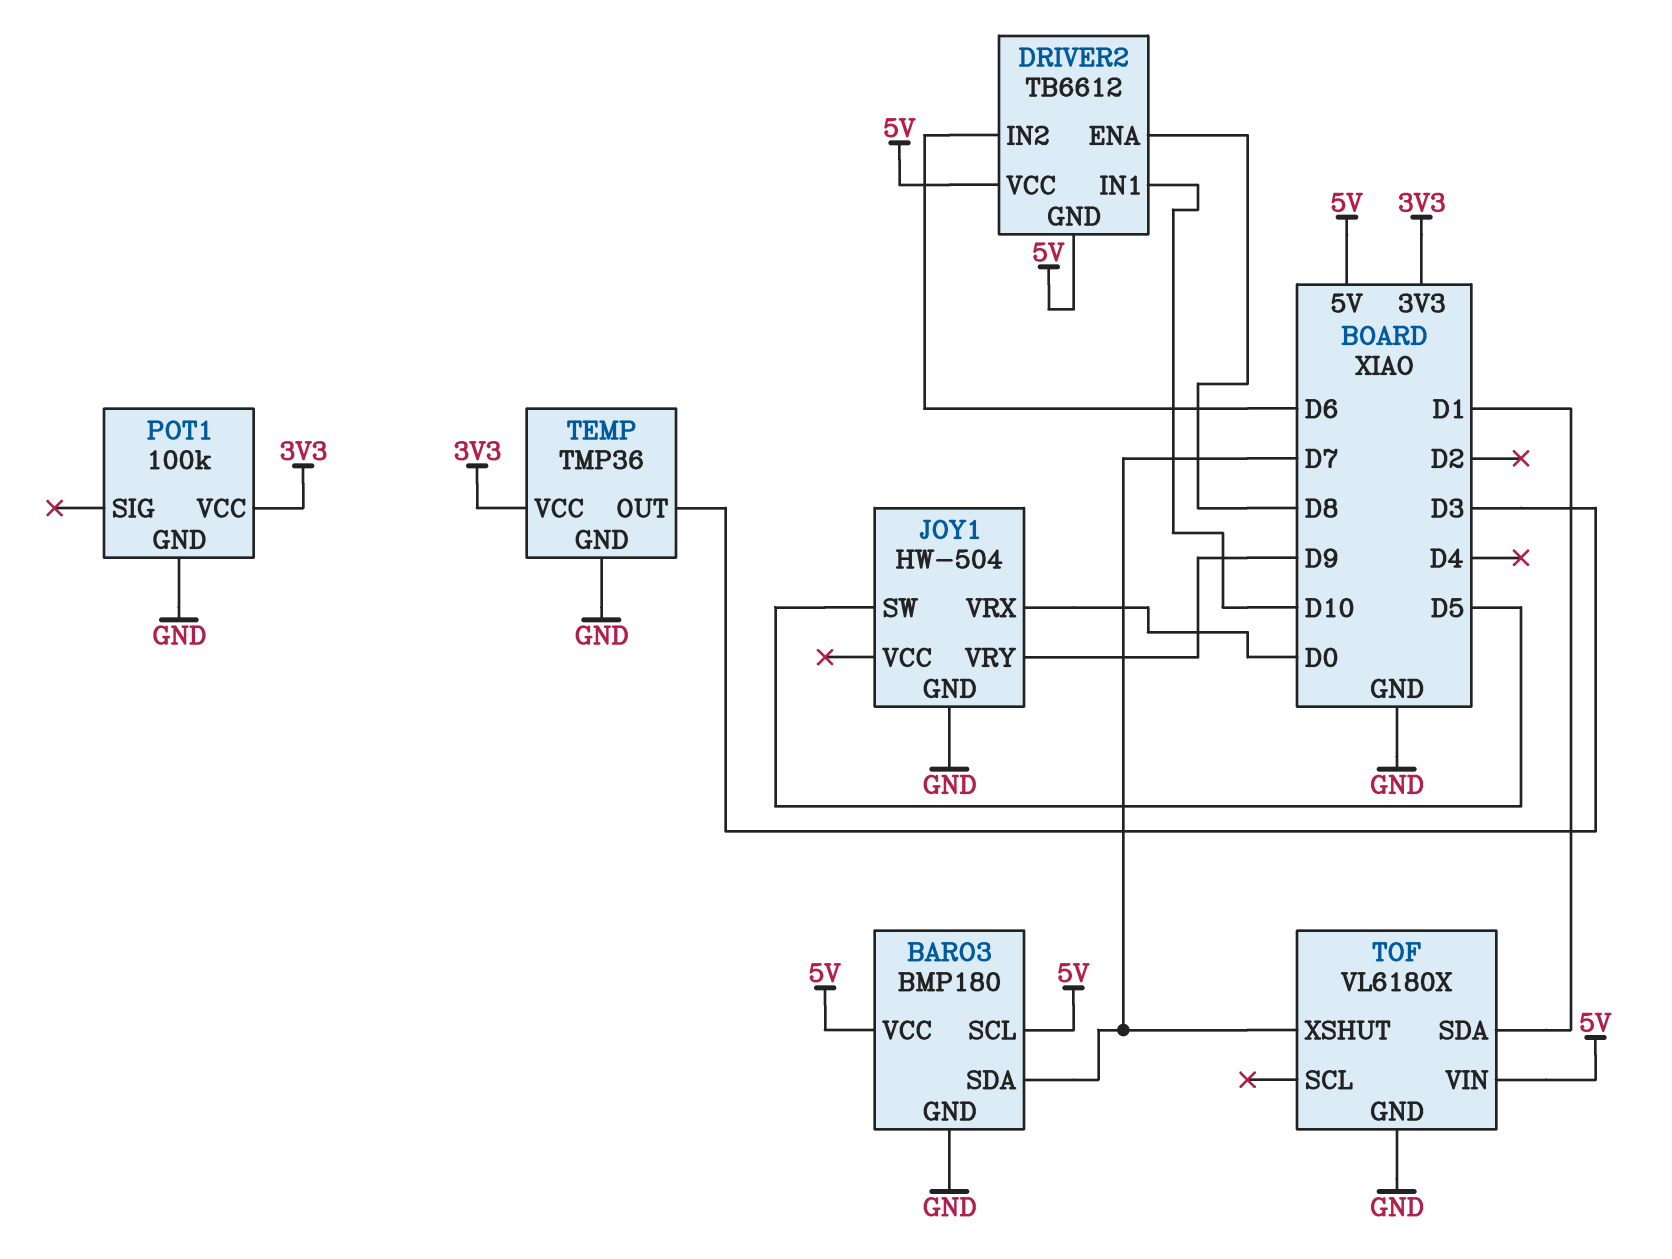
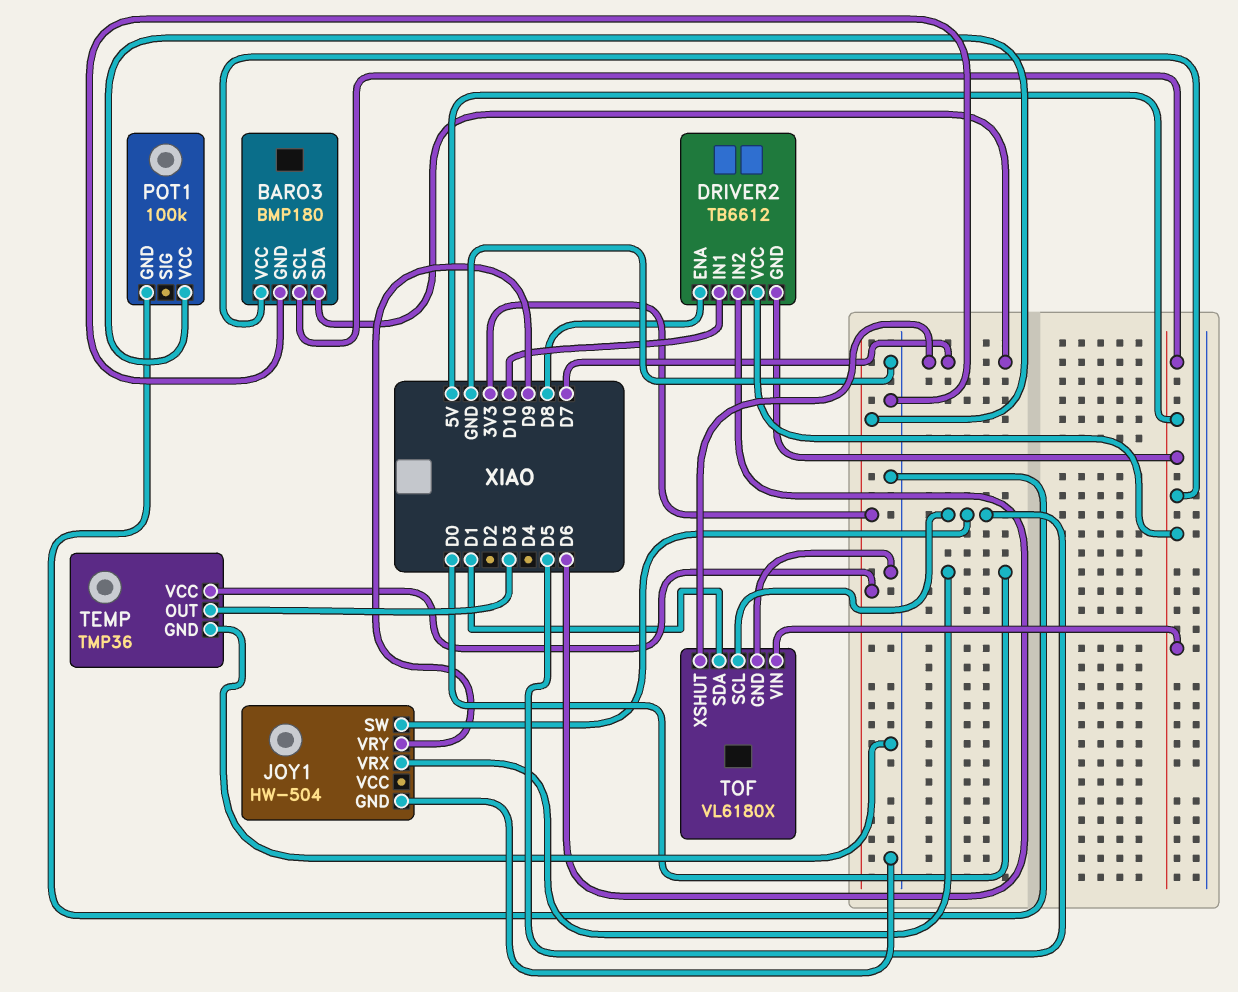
TOF pin SCL: none -> D5

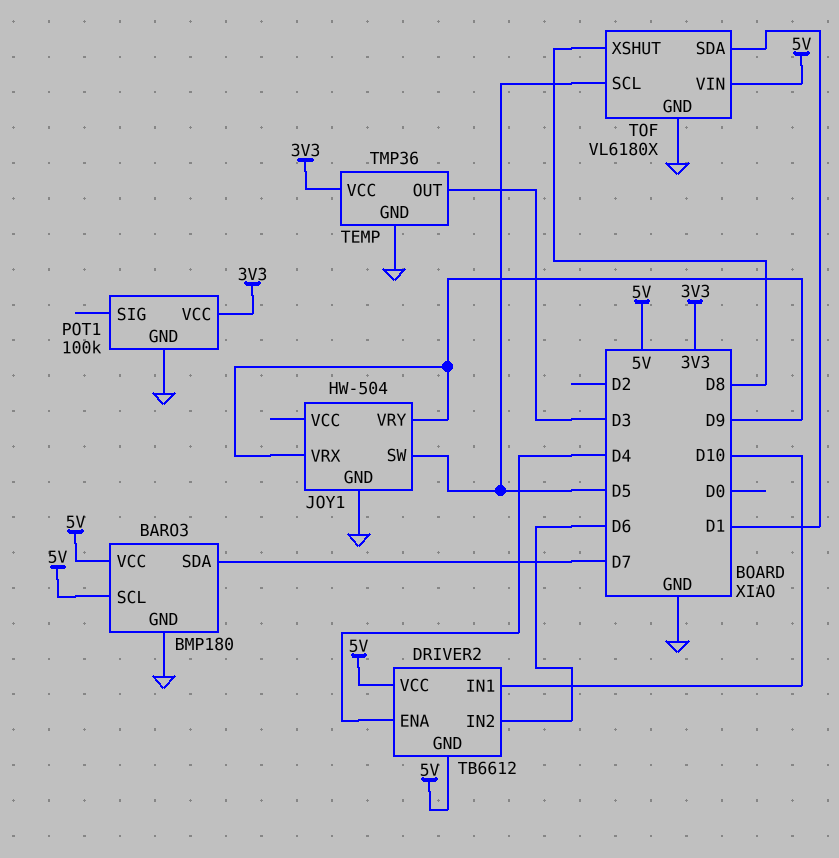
DRIVER2 pin ENA: D8 -> D4
JOY1 pin VRX: D0 -> D9
TOF pin XSHUT: D7 -> D8

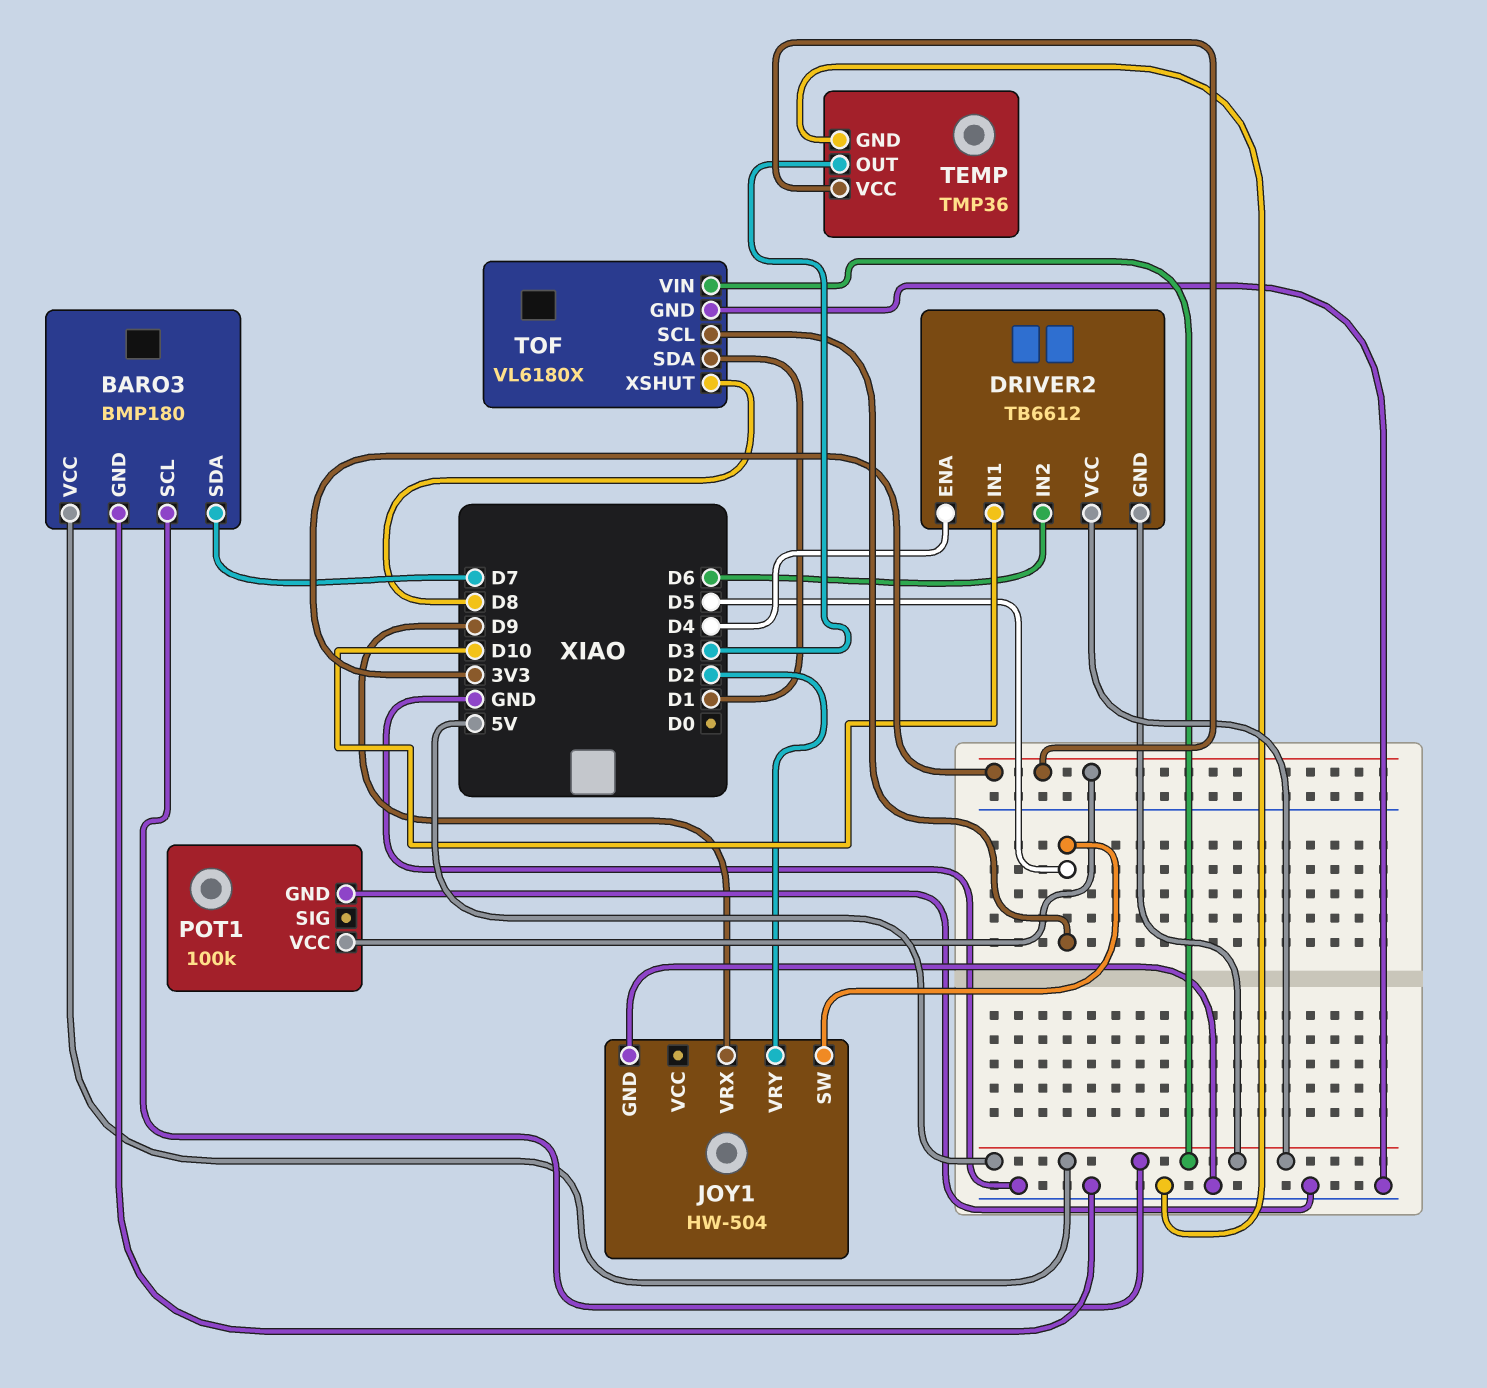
JOY1 pin VRY: D9 -> D2

